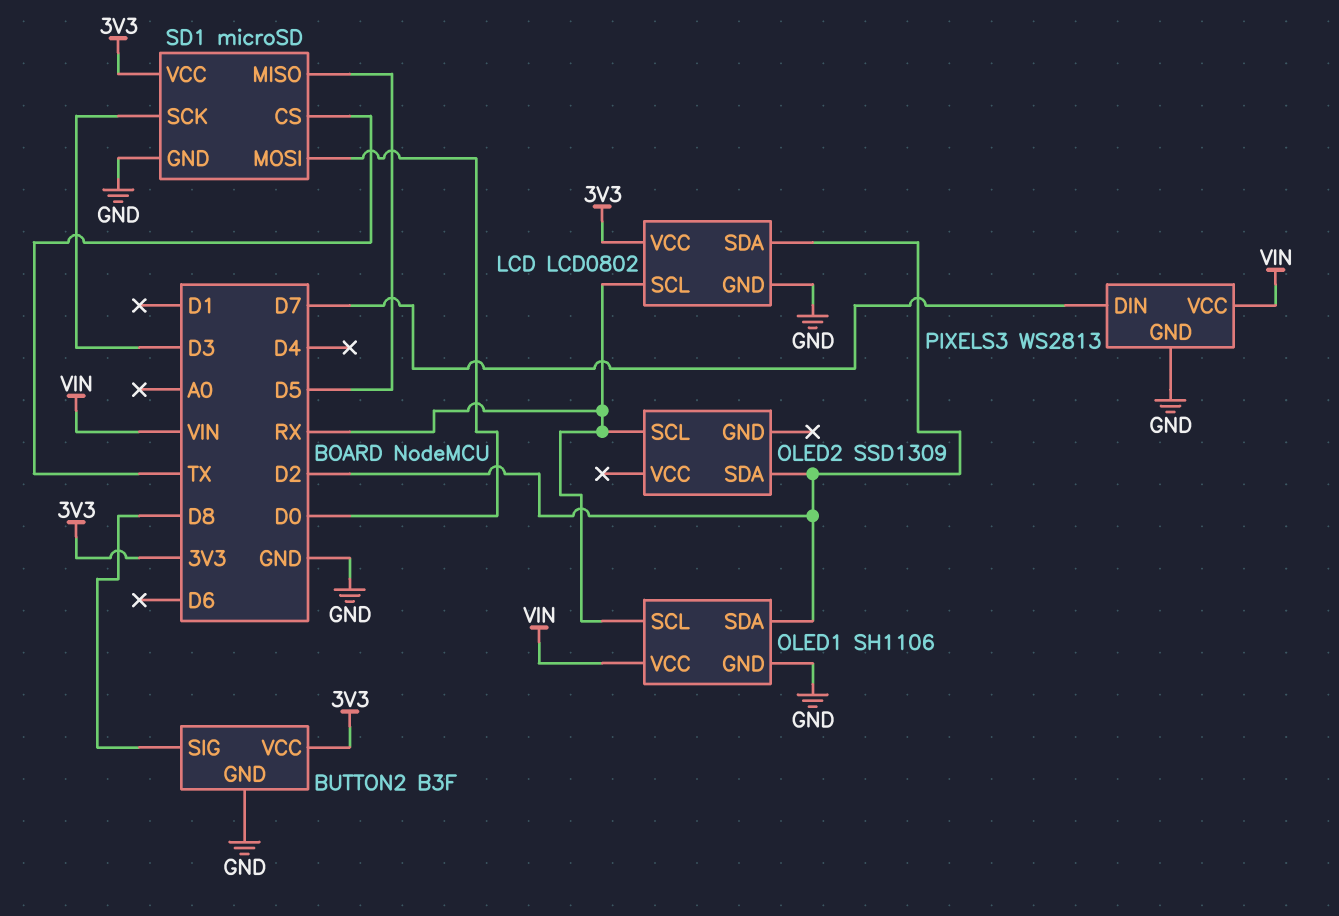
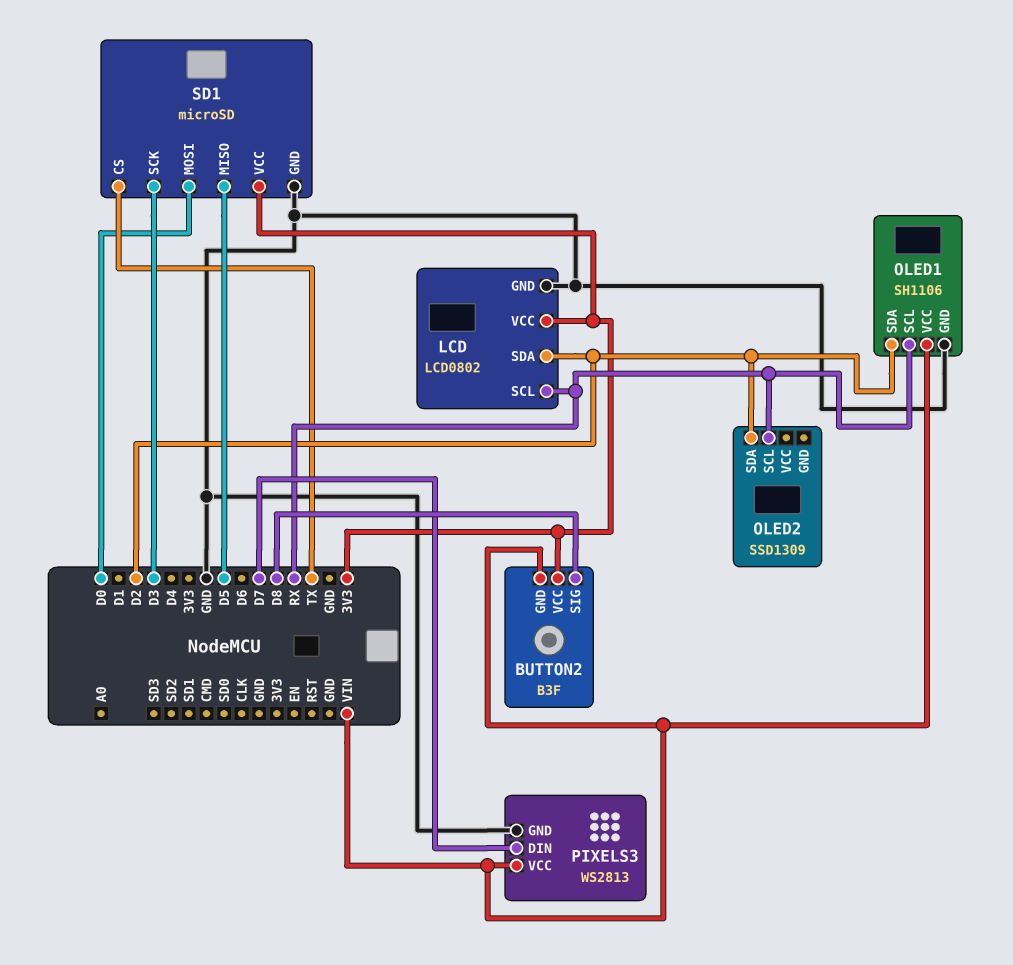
BUTTON2 pin GND: GND -> VIN

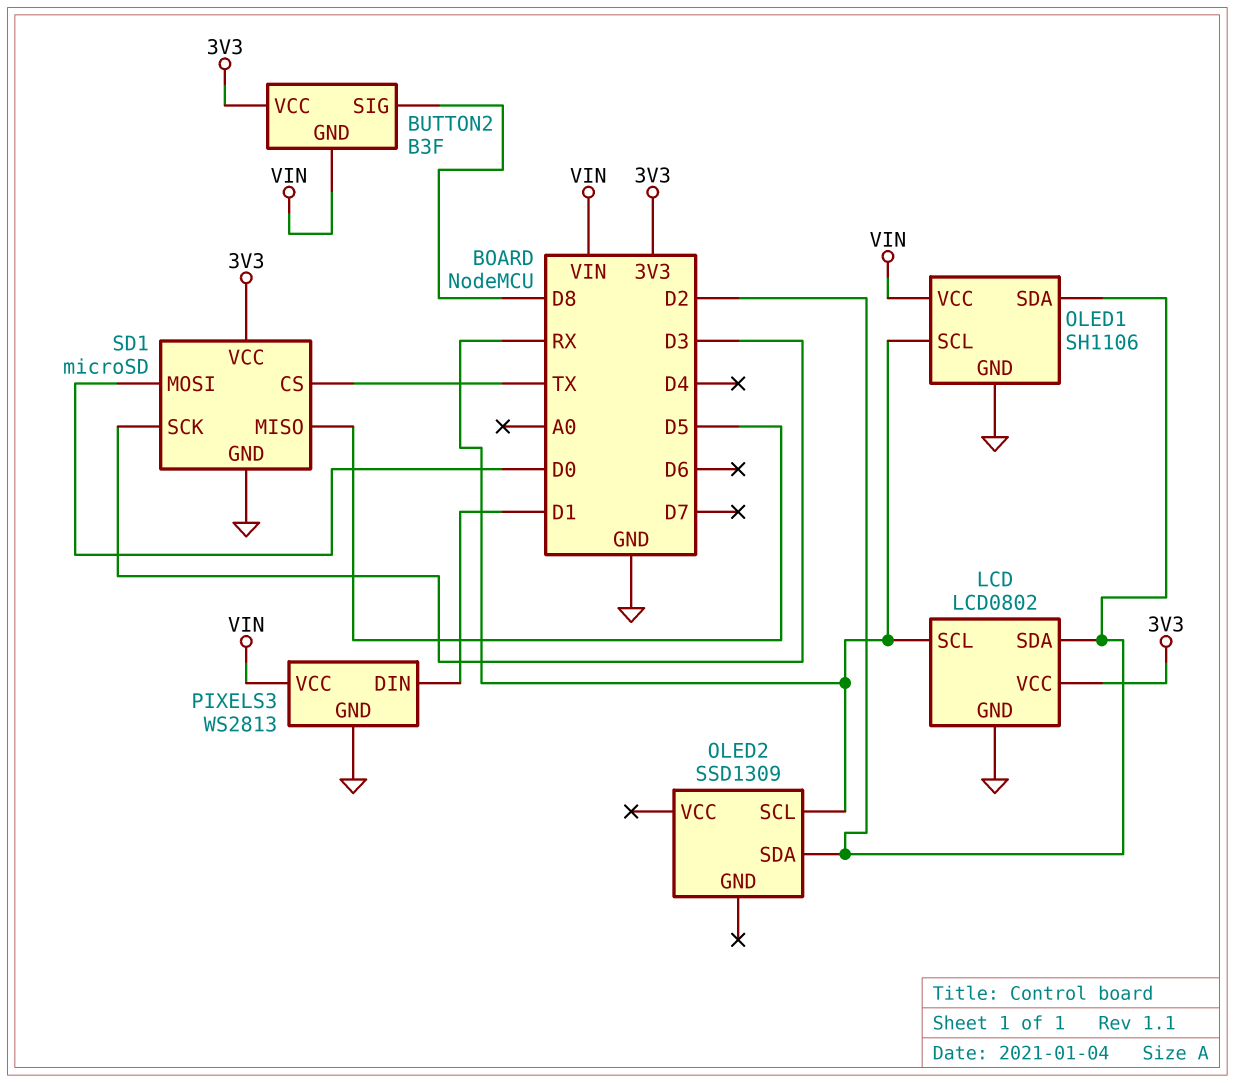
PIXELS3 pin DIN: D7 -> D1

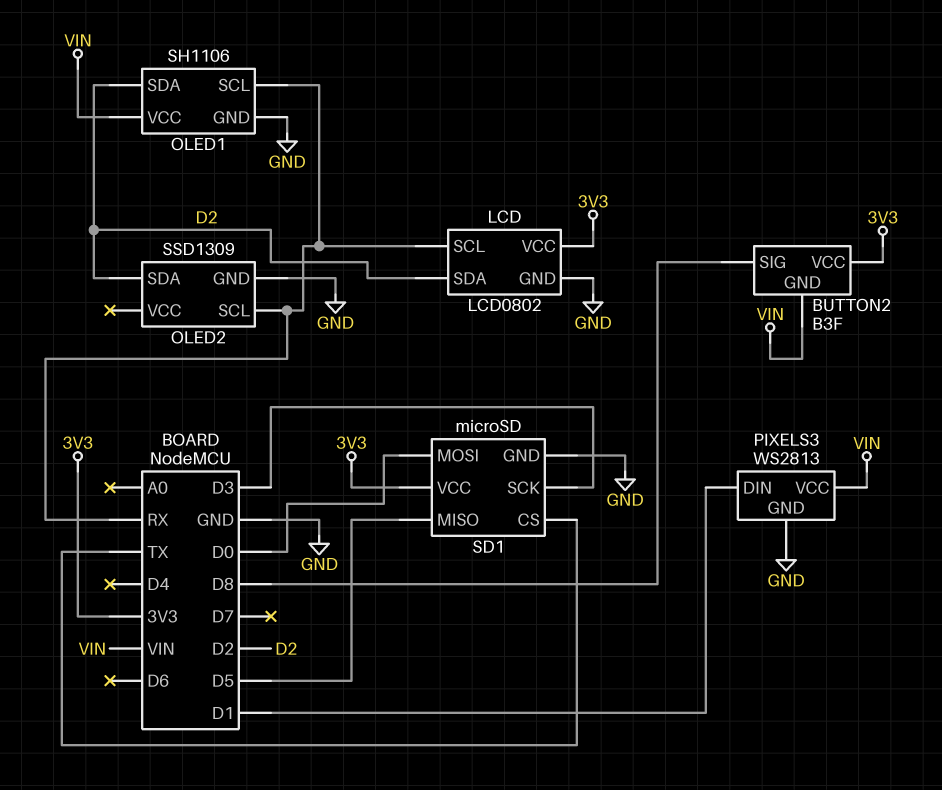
OLED2 pin GND: none -> GND

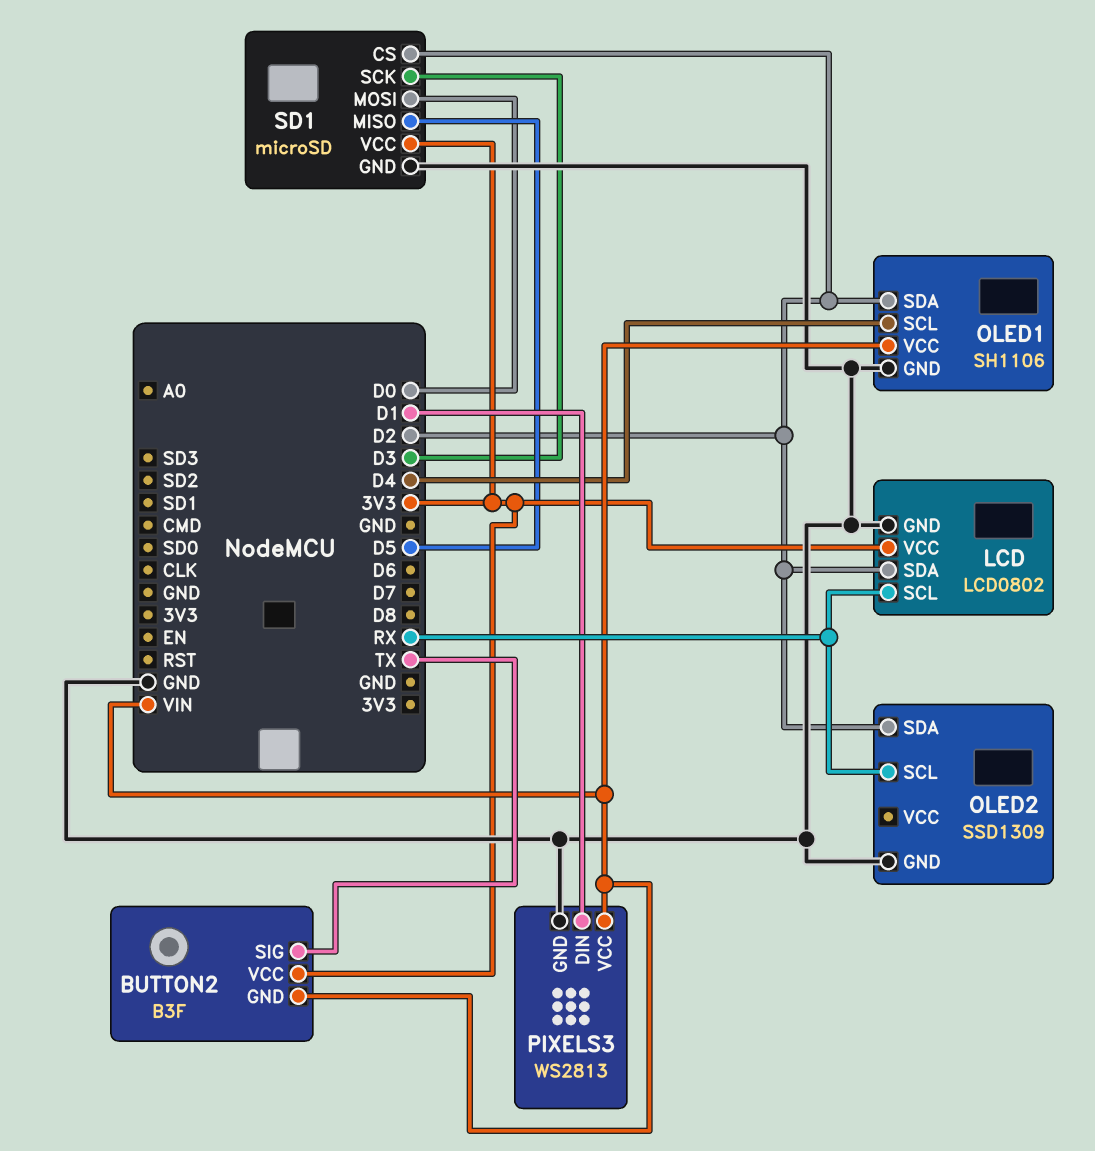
BUTTON2 pin SIG: D8 -> TX
OLED1 pin SCL: RX -> D4
SD1 pin CS: TX -> D2

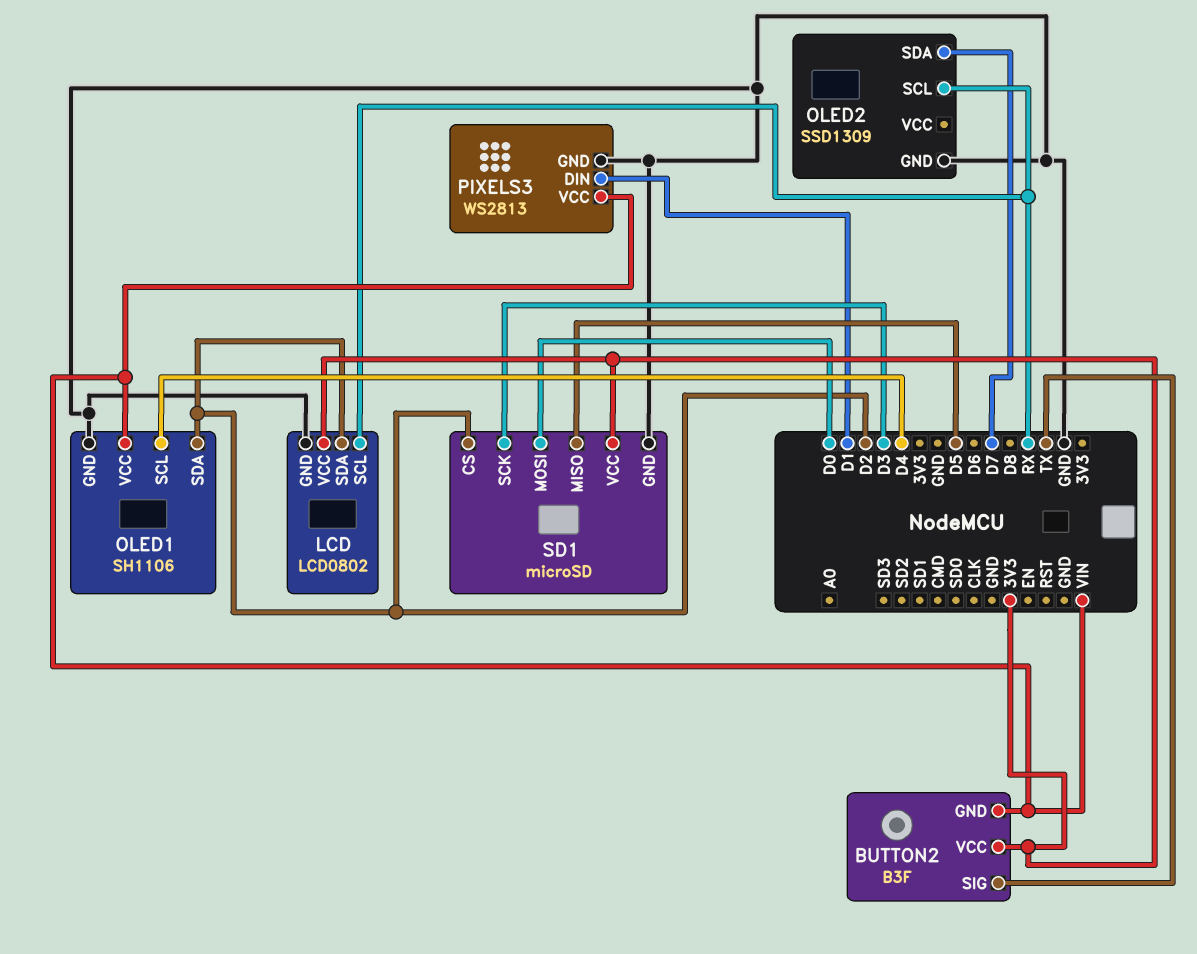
OLED2 pin SDA: D2 -> D7

